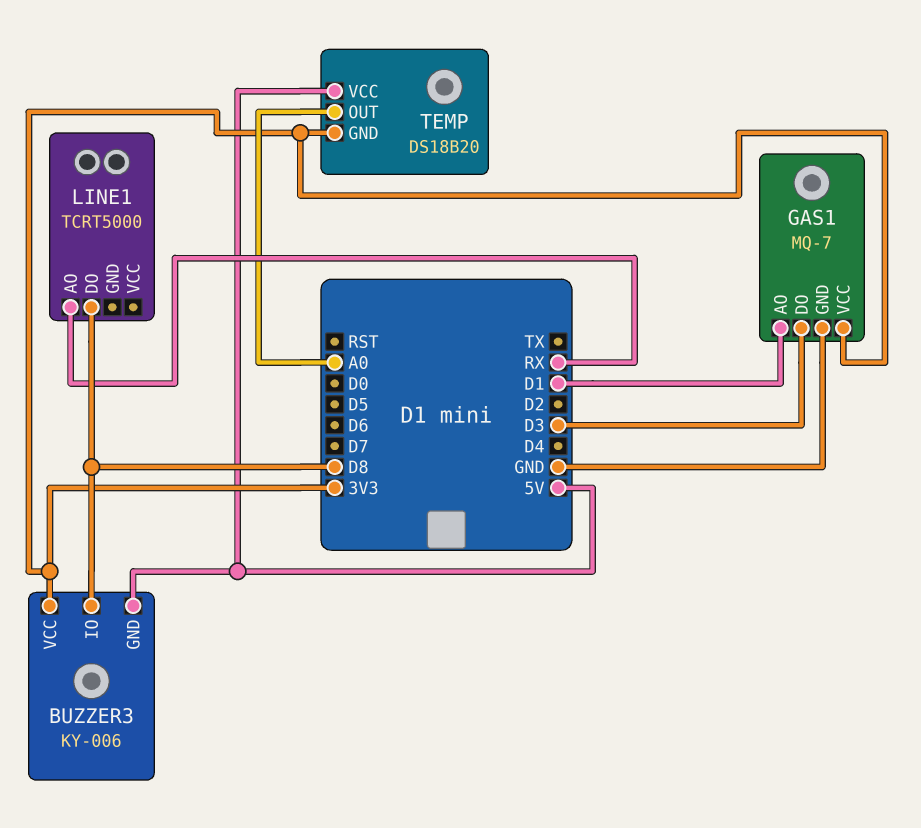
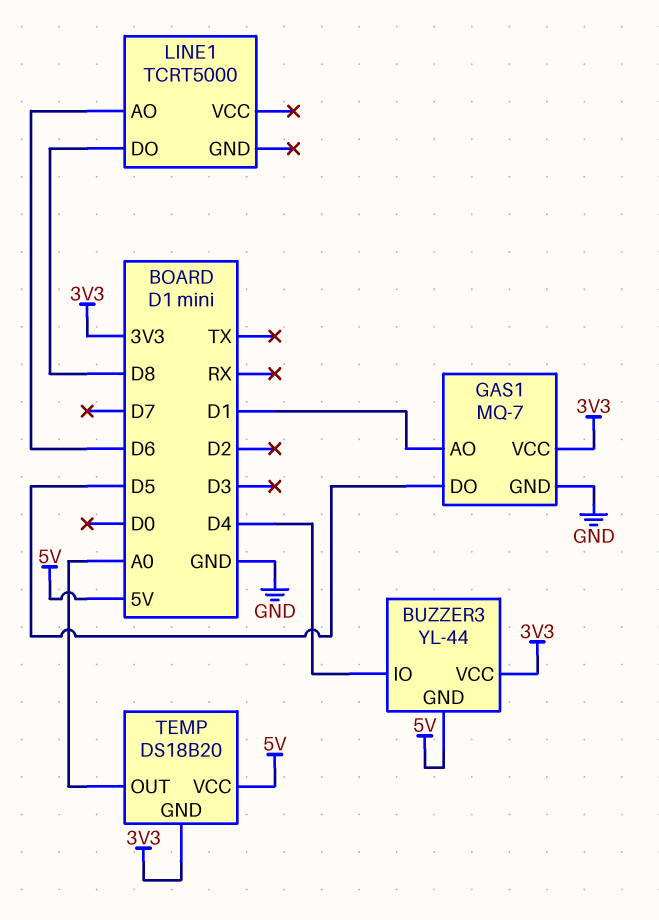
BUZZER3: KY-006 -> YL-44
BUZZER3 pin IO: D8 -> D4
GAS1 pin DO: D3 -> D5
LINE1 pin AO: RX -> D6

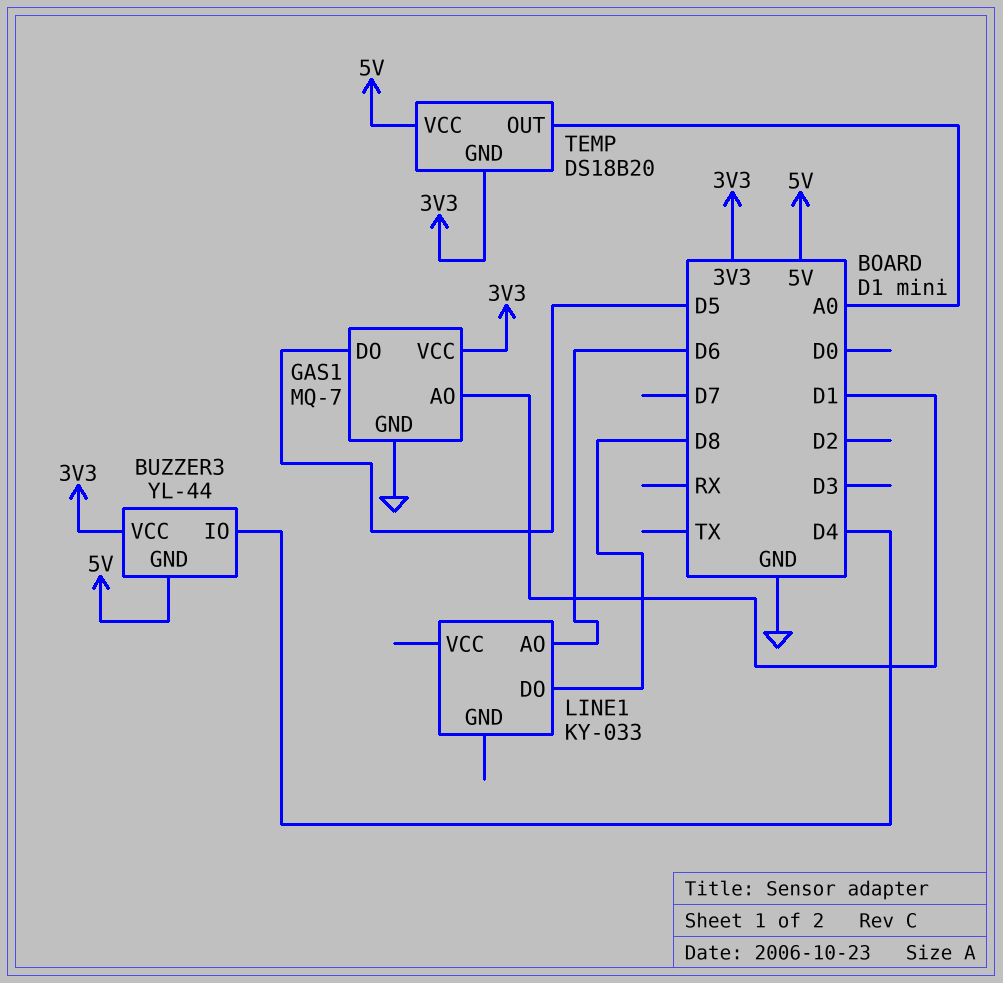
LINE1: TCRT5000 -> KY-033

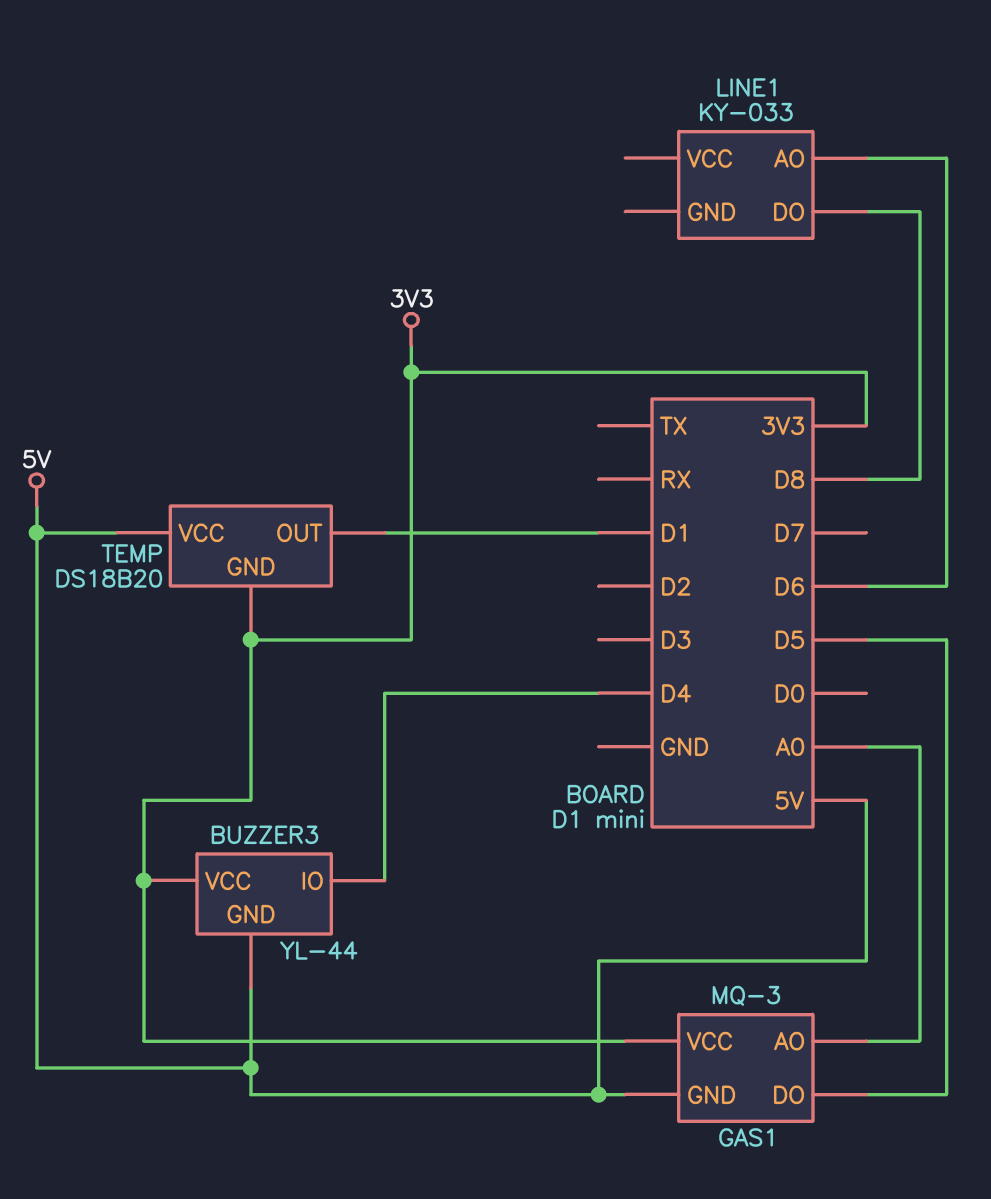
GAS1: MQ-7 -> MQ-3
GAS1 pin AO: D1 -> A0
GAS1 pin GND: GND -> 5V
TEMP pin OUT: A0 -> D1

